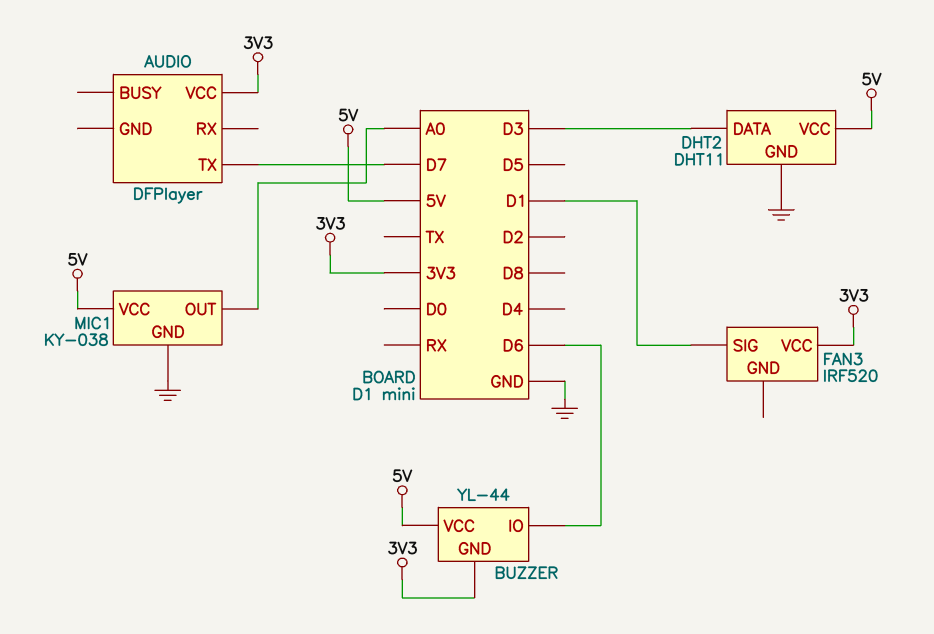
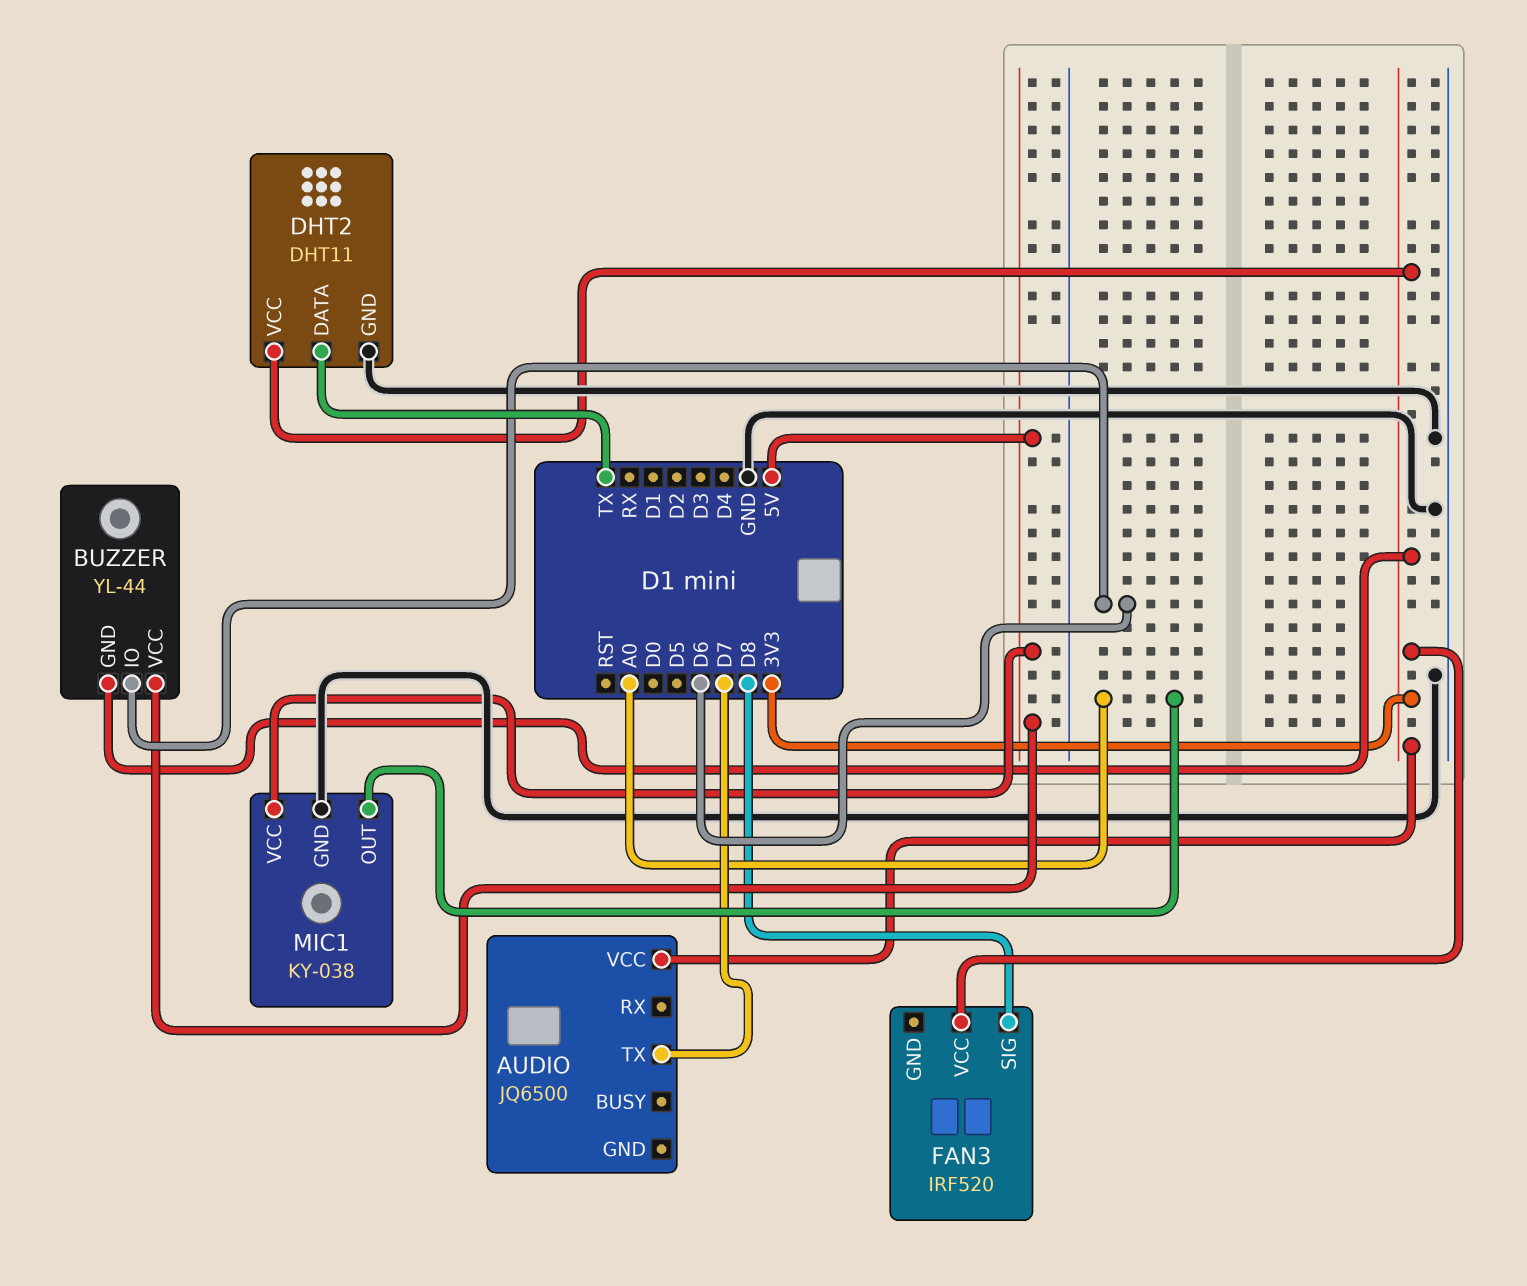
AUDIO: DFPlayer -> JQ6500
DHT2 pin DATA: D3 -> TX
DHT2 pin VCC: 5V -> 3V3
FAN3 pin SIG: D1 -> D8

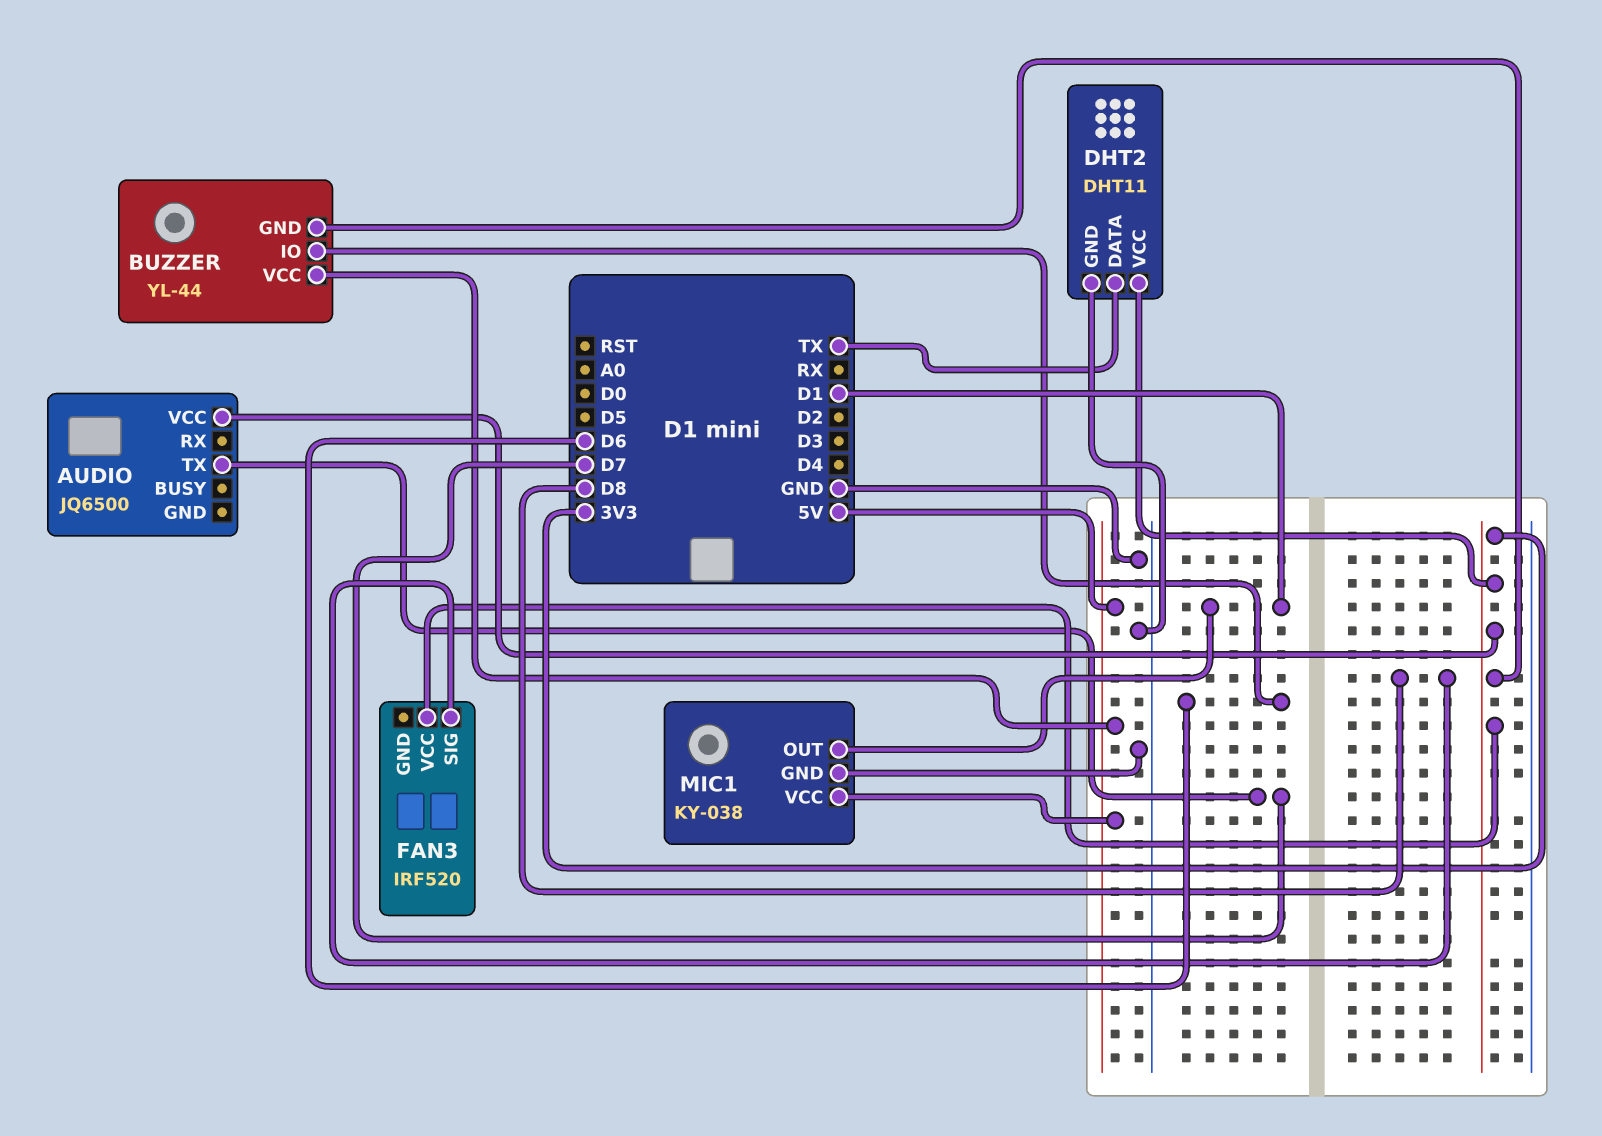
MIC1 pin OUT: A0 -> D1

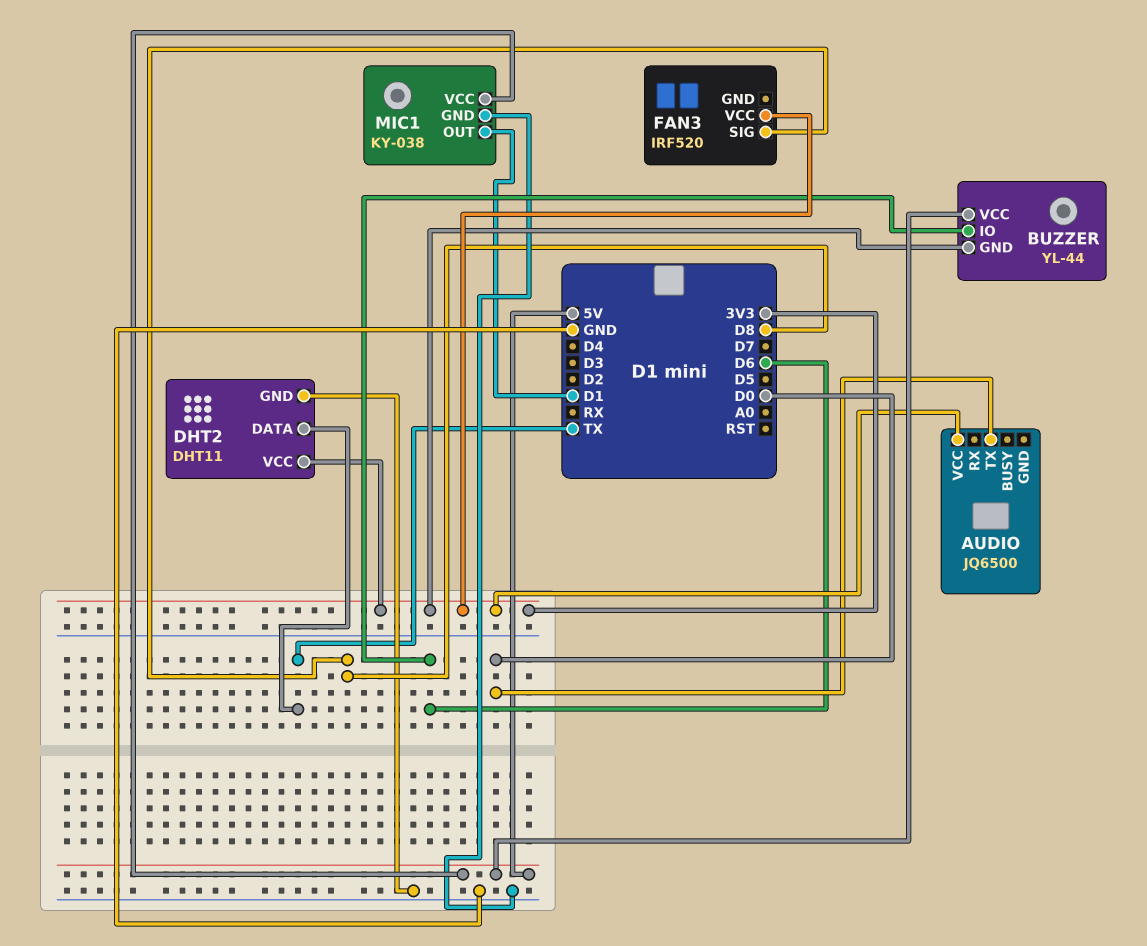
AUDIO pin TX: D7 -> D0

